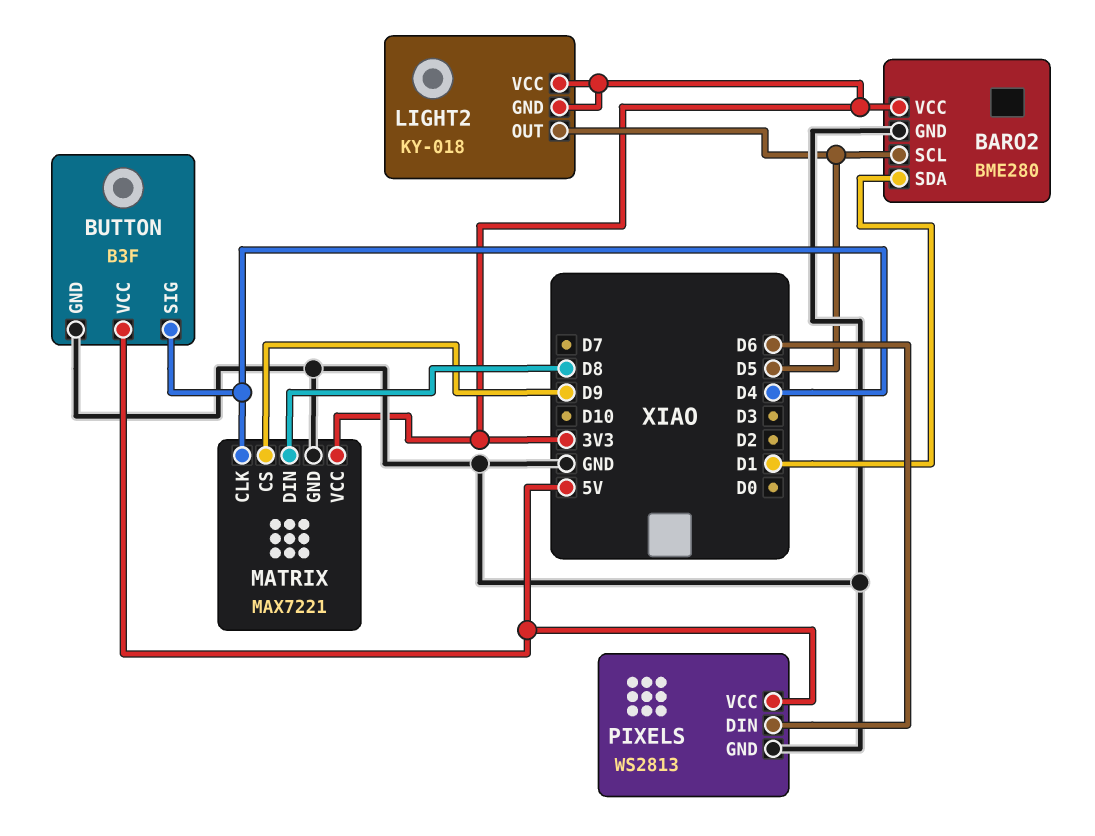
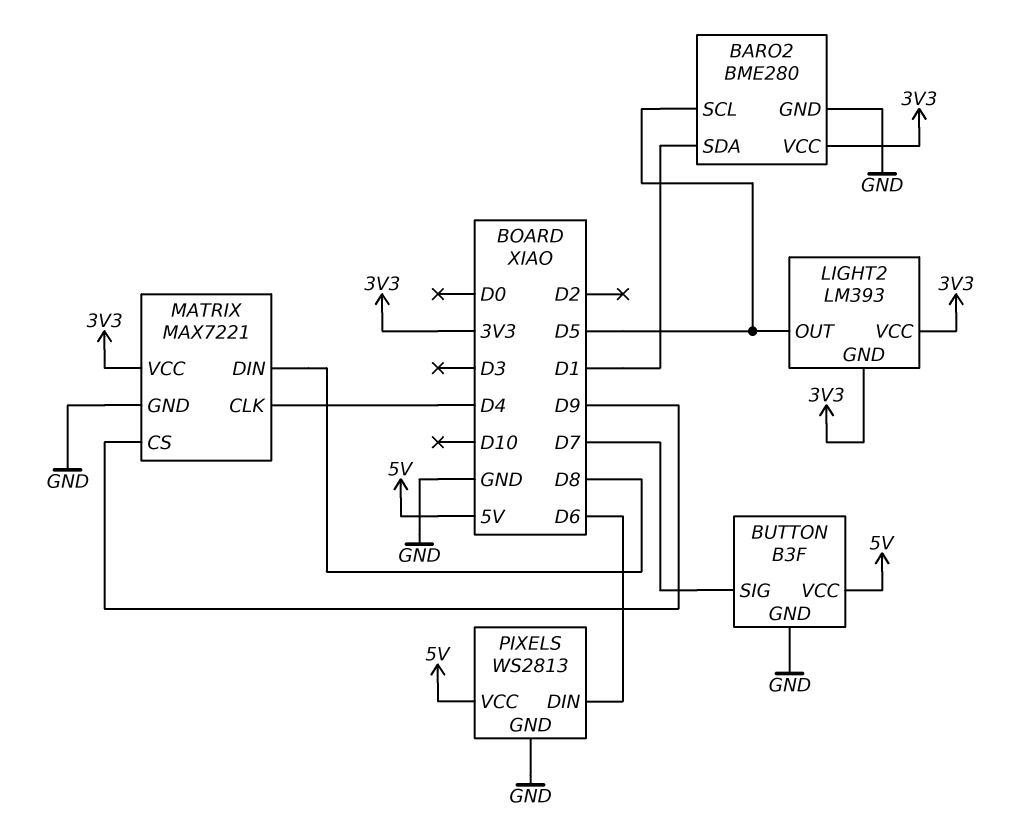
BUTTON pin SIG: D4 -> D7
LIGHT2: KY-018 -> LM393

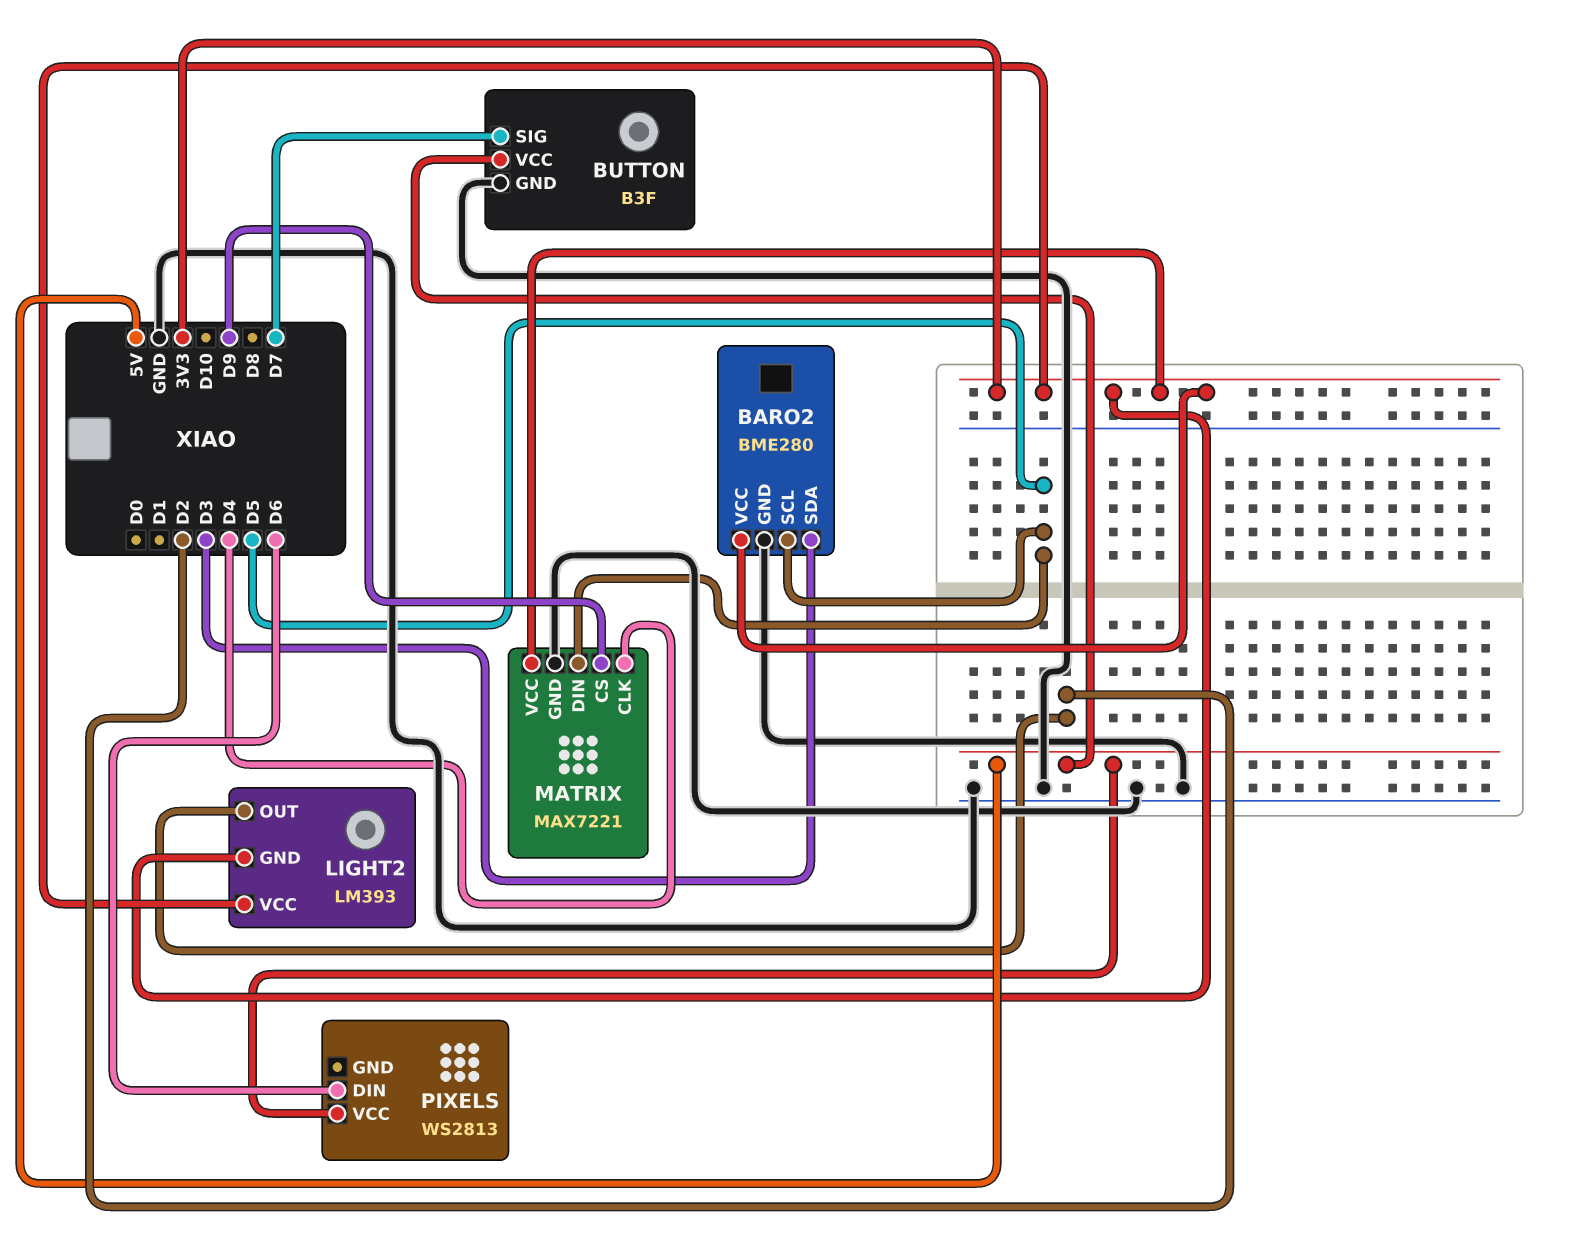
BARO2 pin SDA: D1 -> D3
LIGHT2 pin OUT: D5 -> D2
MATRIX pin DIN: D8 -> D5
PIXELS pin GND: GND -> none

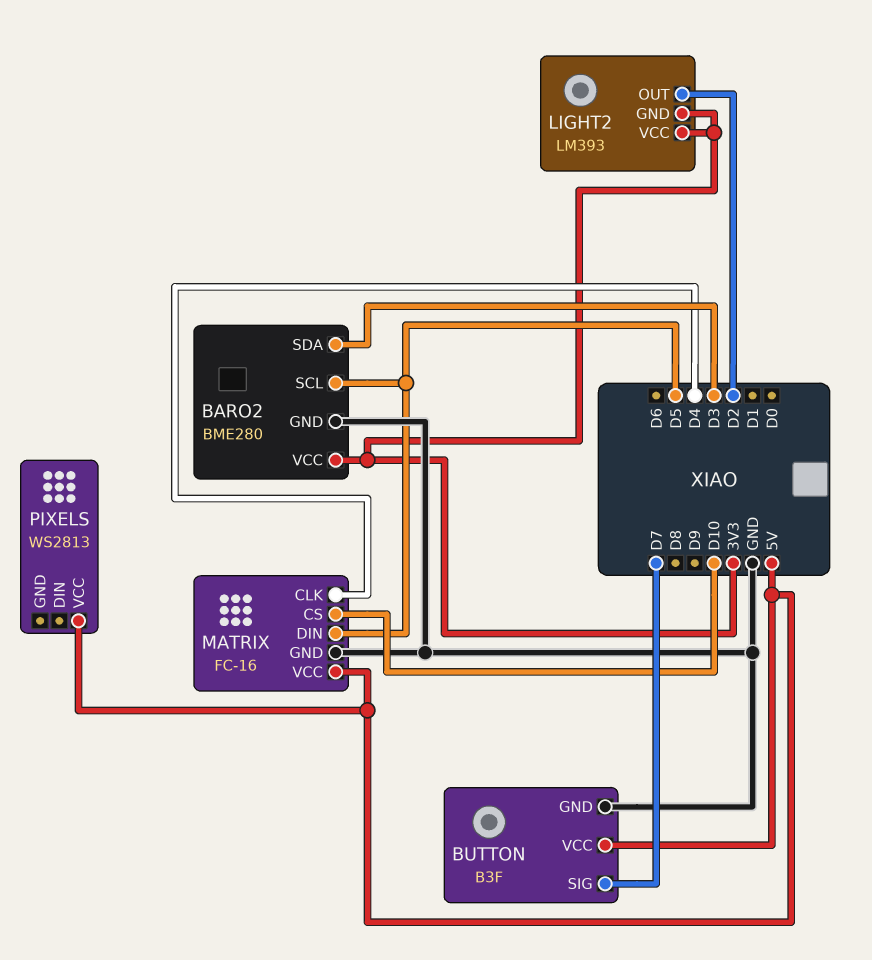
MATRIX: MAX7221 -> FC-16
MATRIX pin CS: D9 -> D10
MATRIX pin VCC: 3V3 -> 5V
PIXELS pin DIN: D6 -> none

